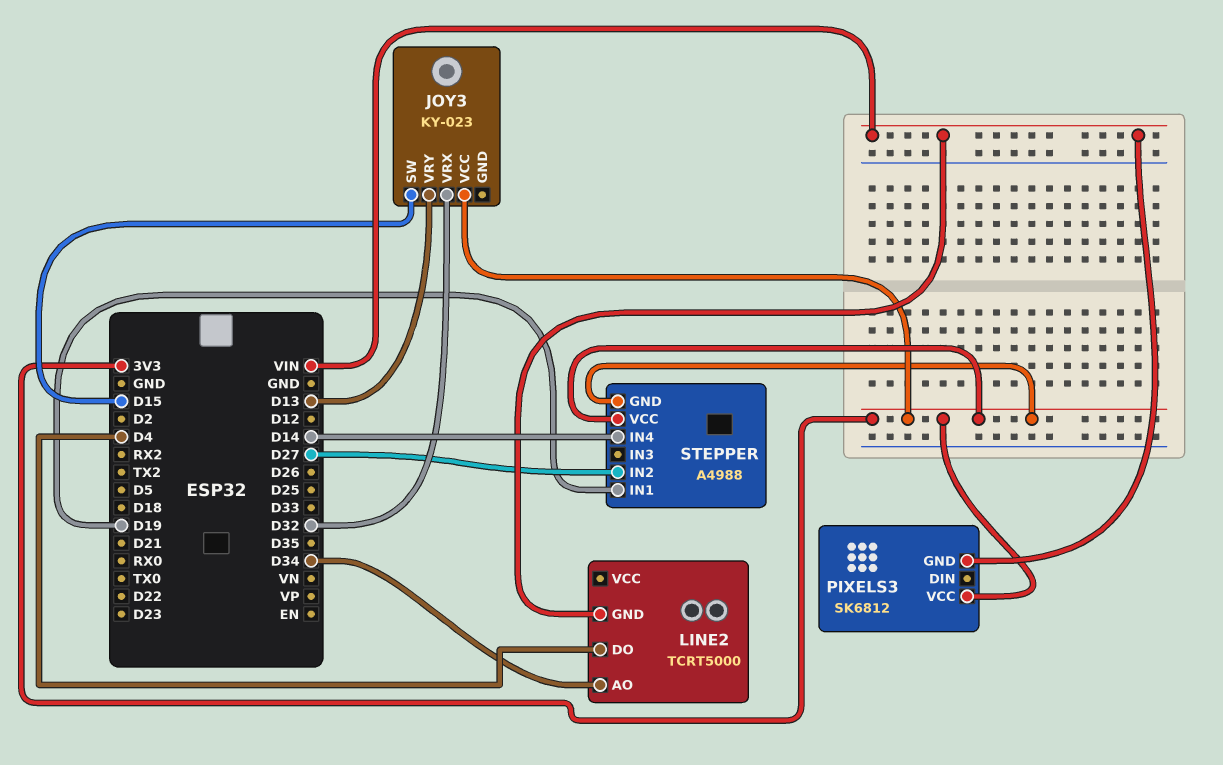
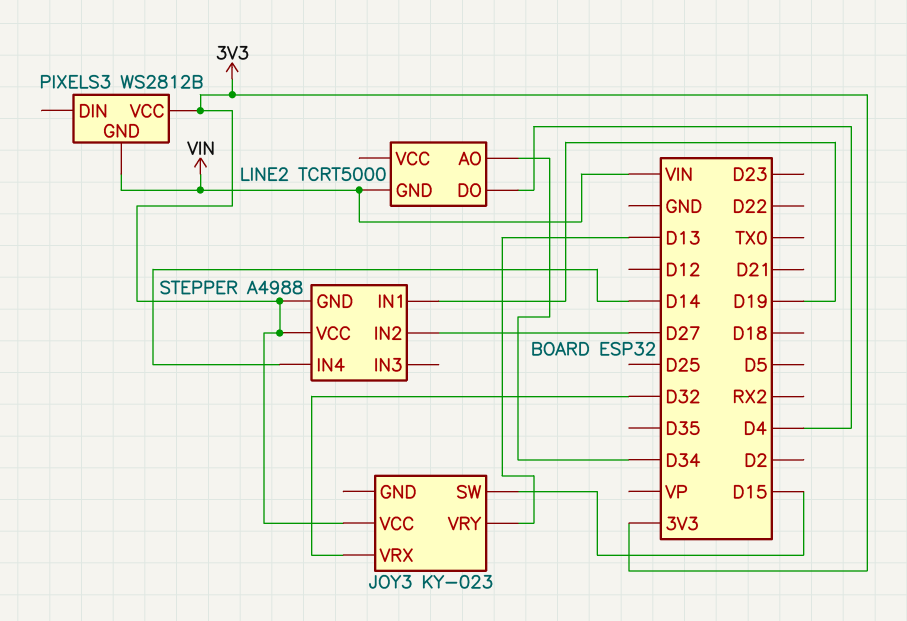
PIXELS3: SK6812 -> WS2812B

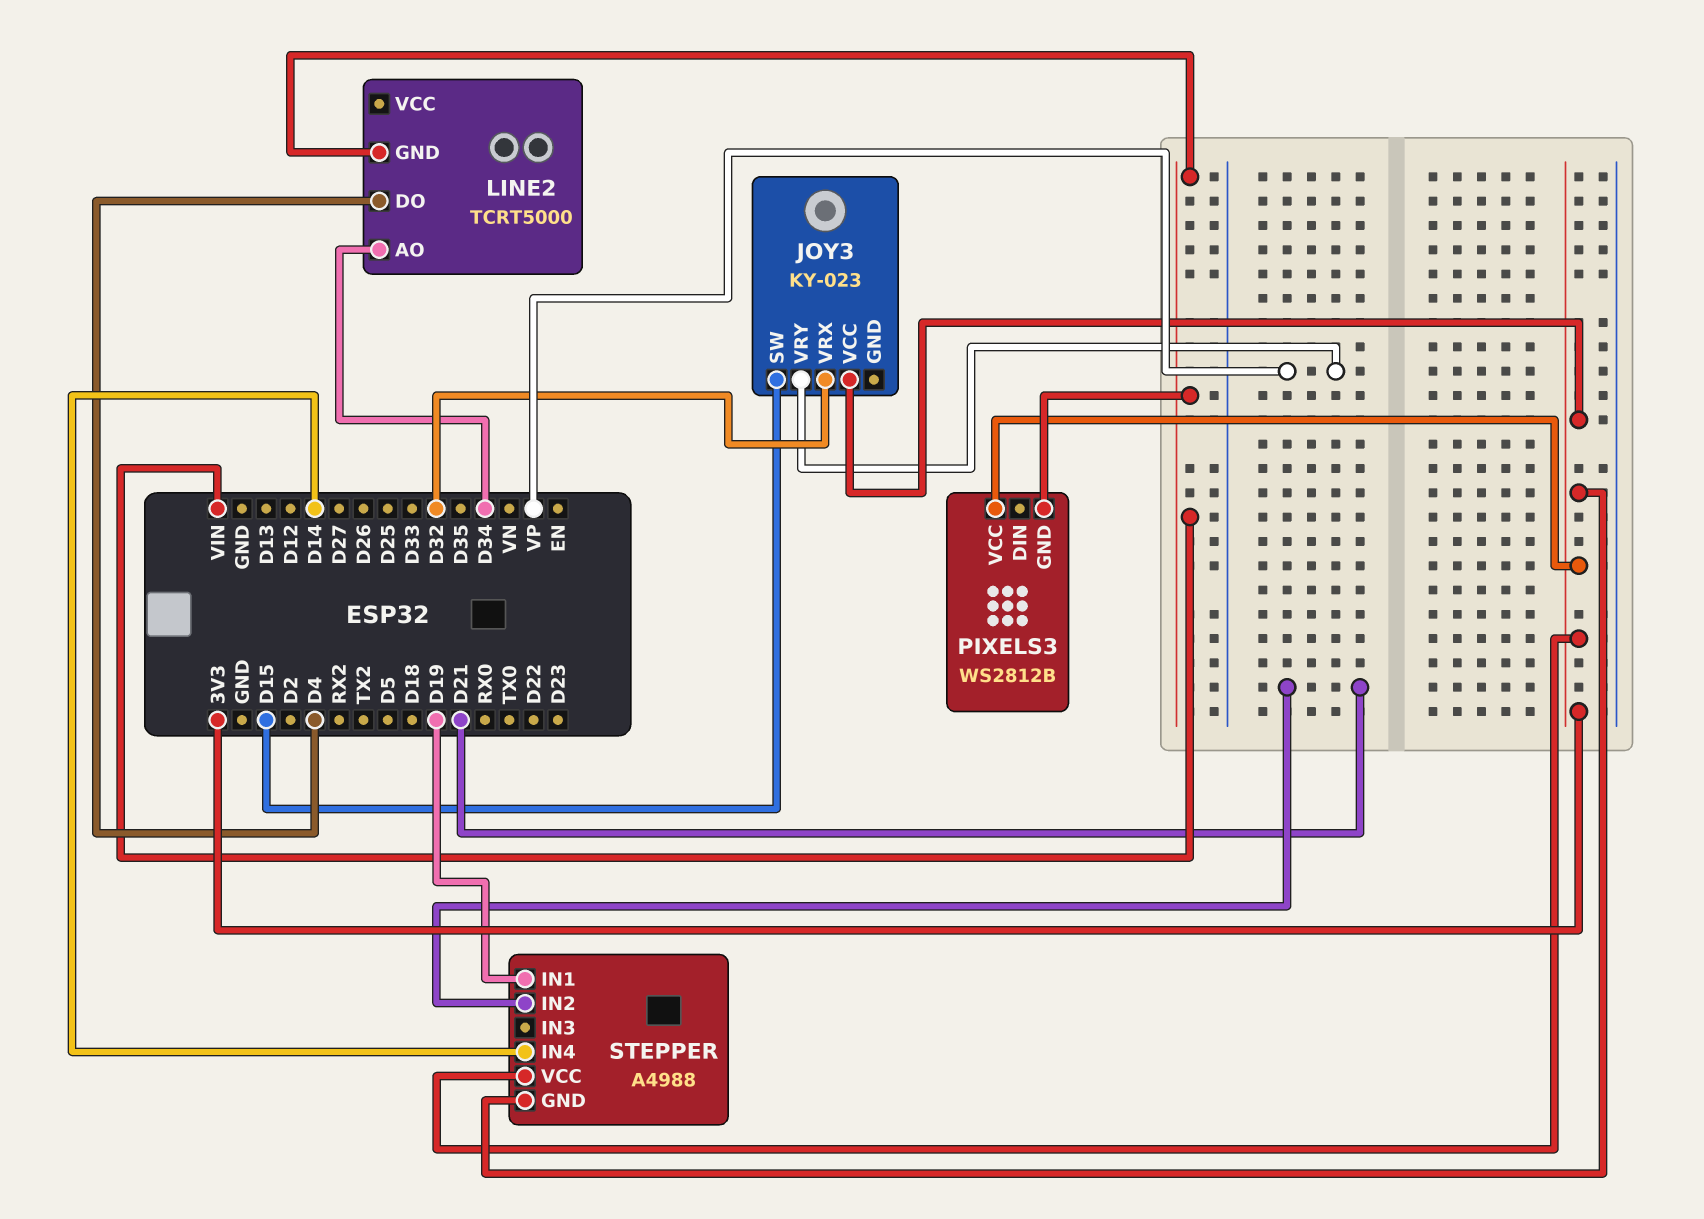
JOY3 pin VRY: D13 -> VP
STEPPER pin IN2: D27 -> D21

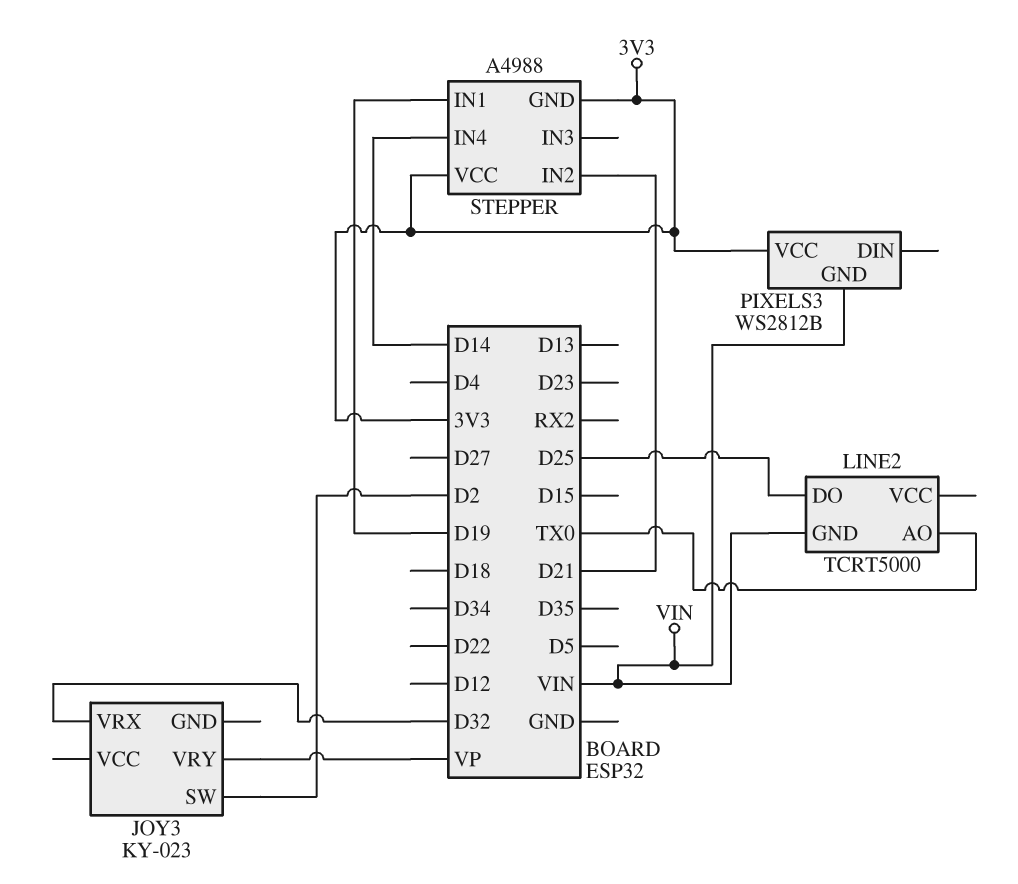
JOY3 pin SW: D15 -> D2
JOY3 pin VCC: 3V3 -> none
LINE2 pin AO: D34 -> TX0
LINE2 pin DO: D4 -> D25

